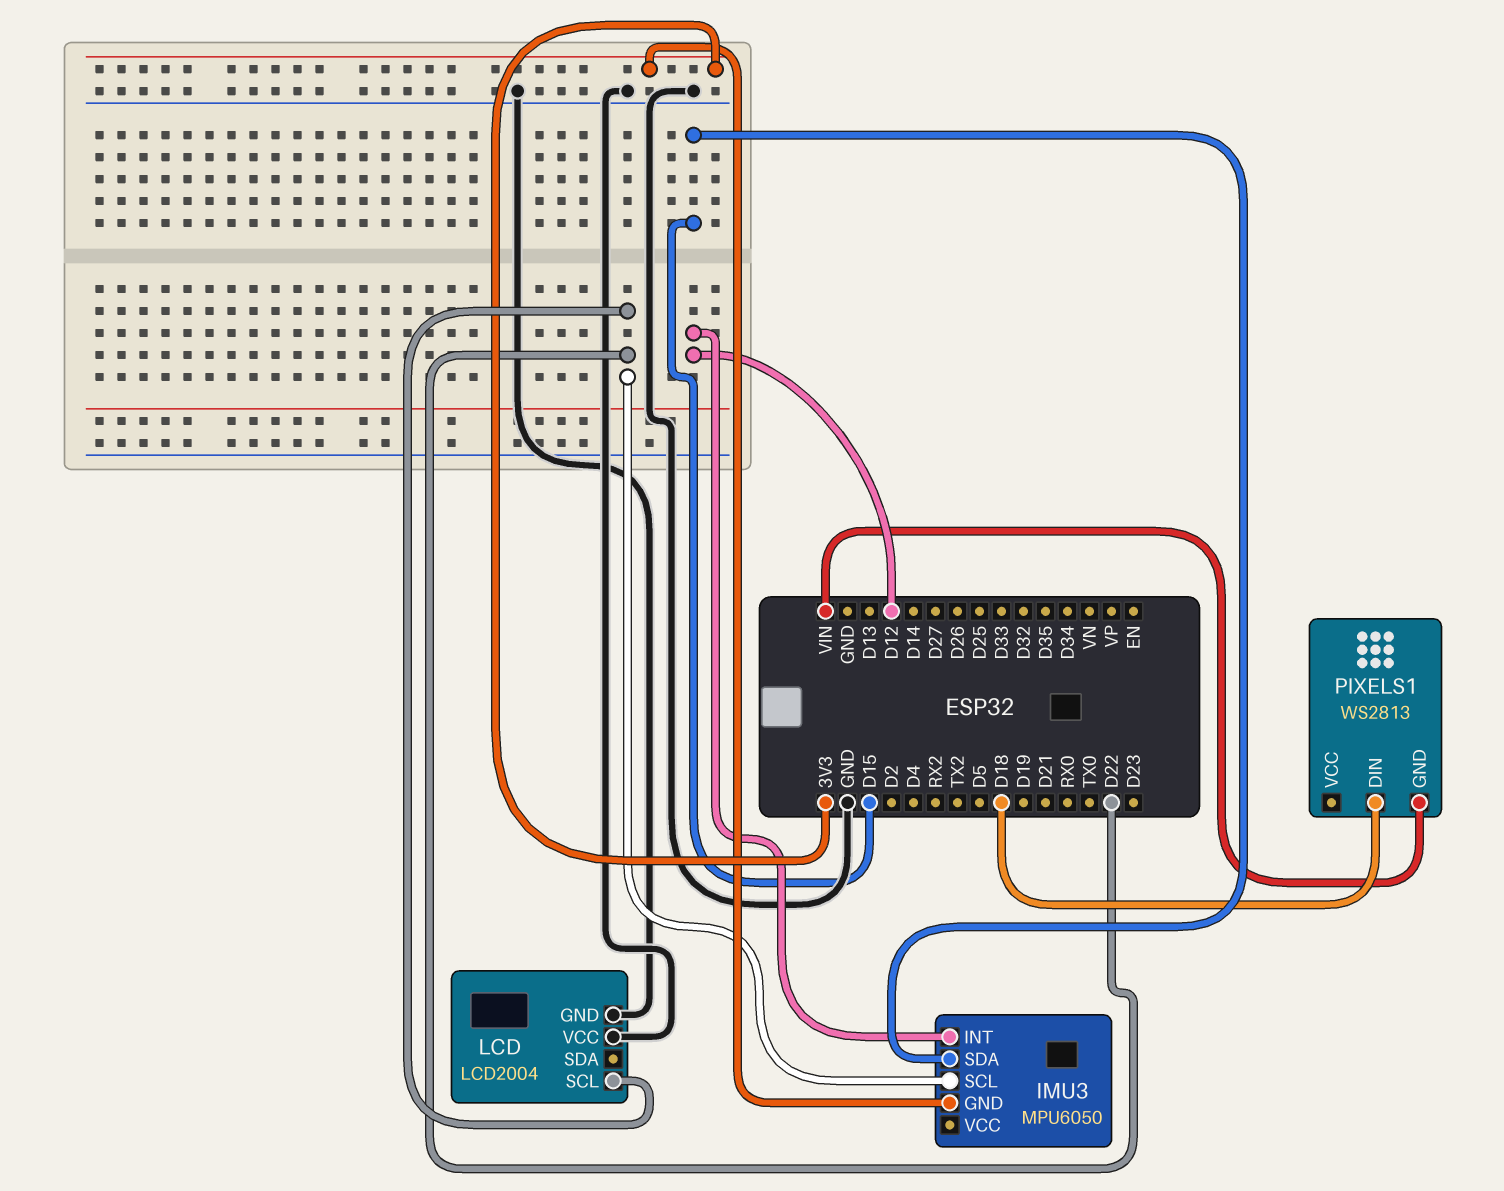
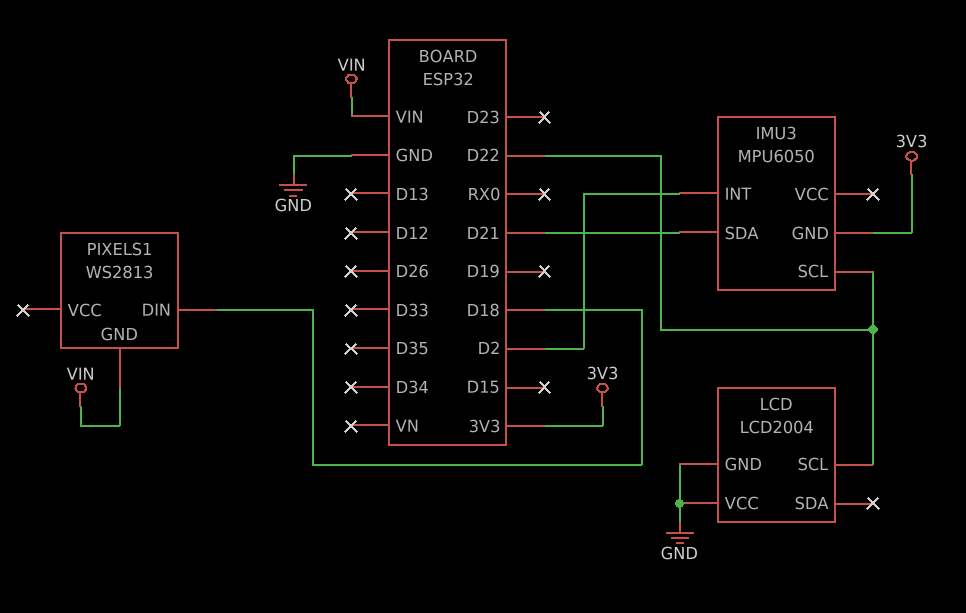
IMU3 pin INT: D12 -> D2
IMU3 pin SDA: D15 -> D21

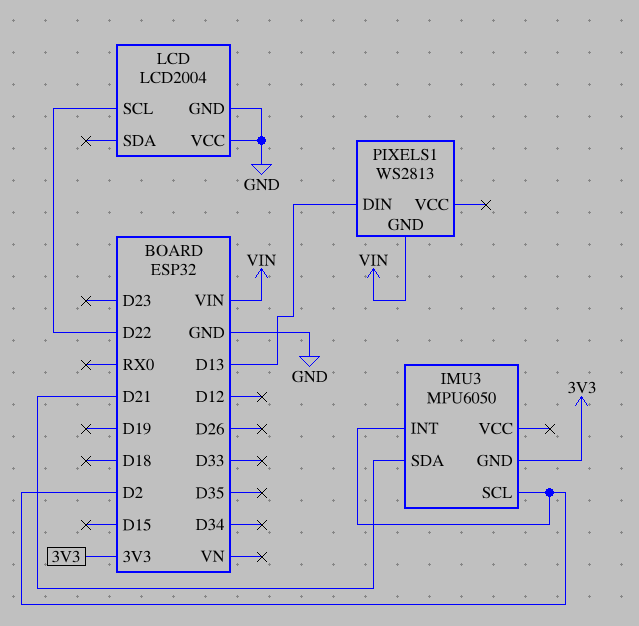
IMU3 pin SCL: D22 -> D2
PIXELS1 pin DIN: D18 -> D13

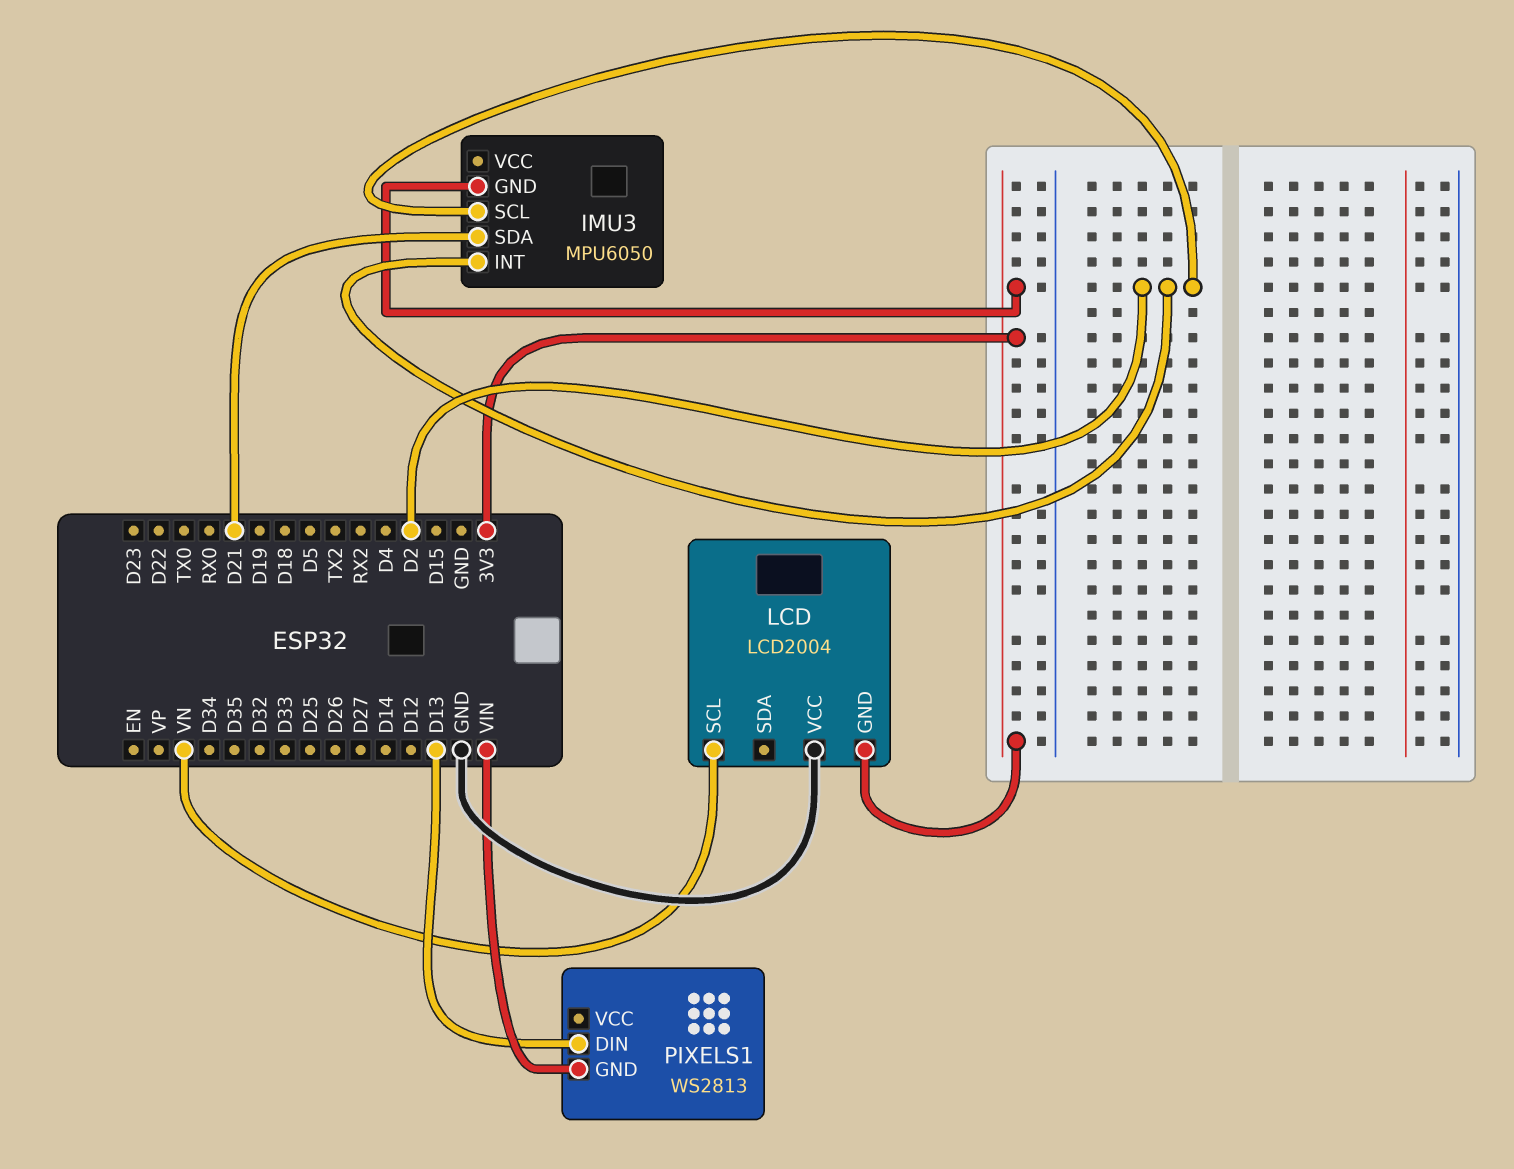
LCD pin GND: GND -> 3V3
LCD pin SCL: D22 -> VN

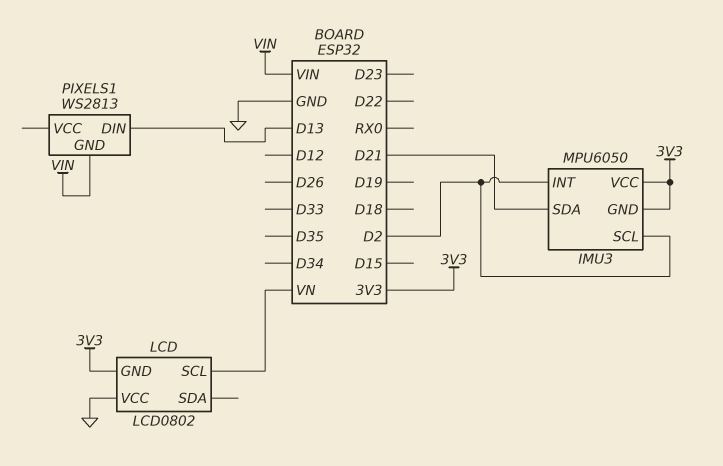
IMU3 pin VCC: none -> 3V3
LCD: LCD2004 -> LCD0802

